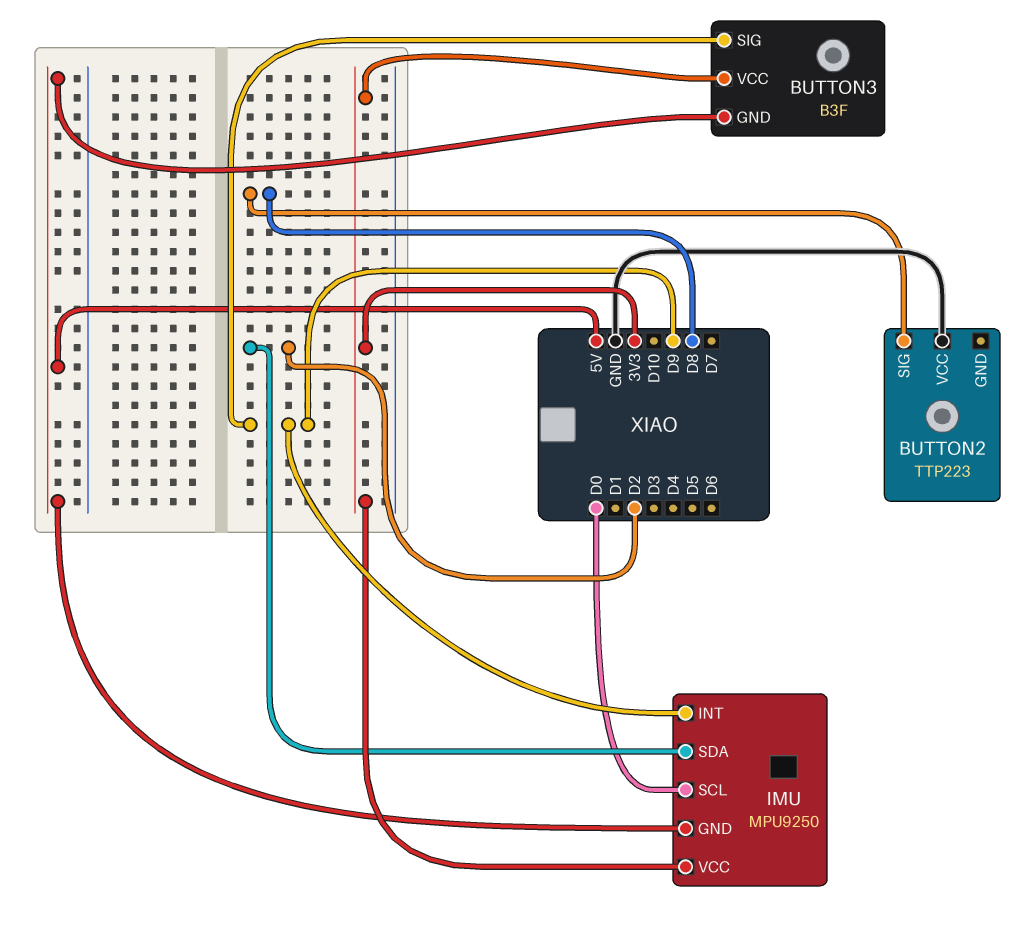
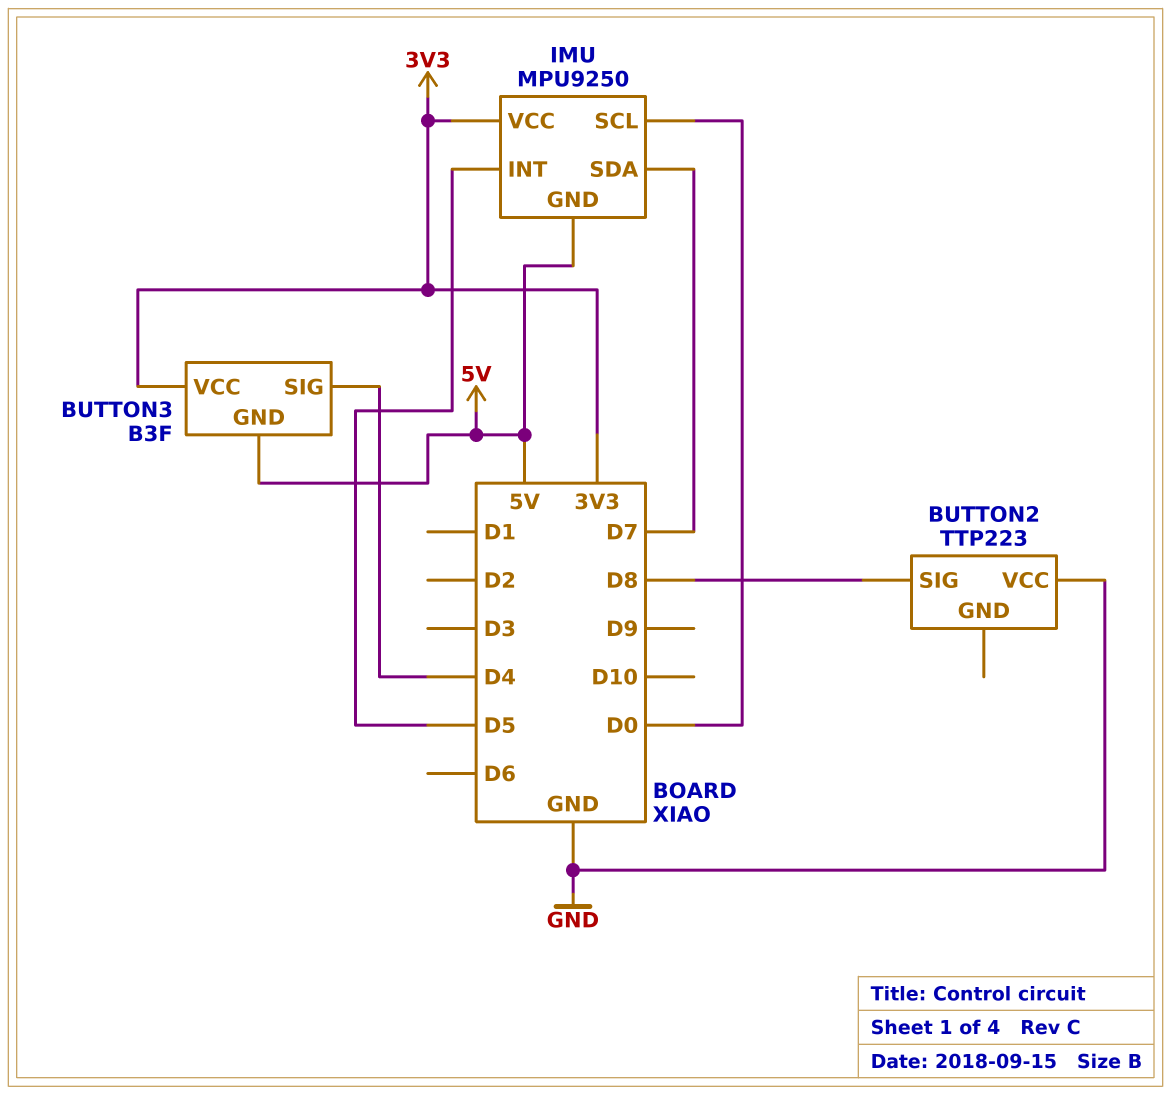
BUTTON3 pin SIG: D9 -> D4
IMU pin INT: D9 -> D5
IMU pin SDA: D2 -> D7

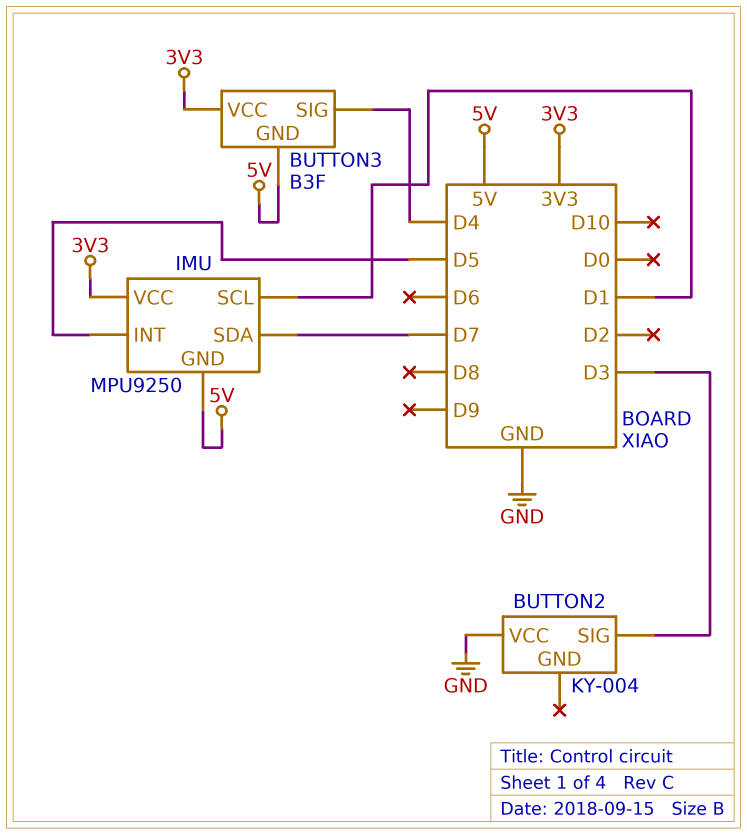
BUTTON2: TTP223 -> KY-004
BUTTON2 pin SIG: D8 -> D3
IMU pin SCL: D0 -> D1

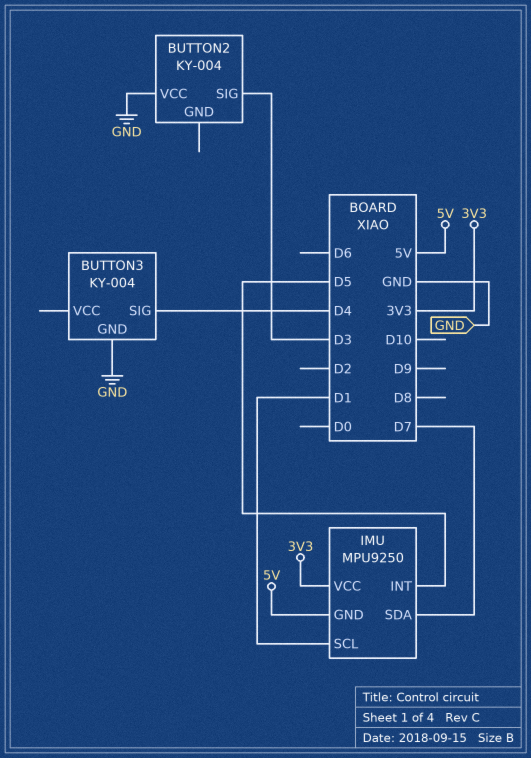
BUTTON3: B3F -> KY-004
BUTTON3 pin GND: 5V -> GND
BUTTON3 pin VCC: 3V3 -> none

